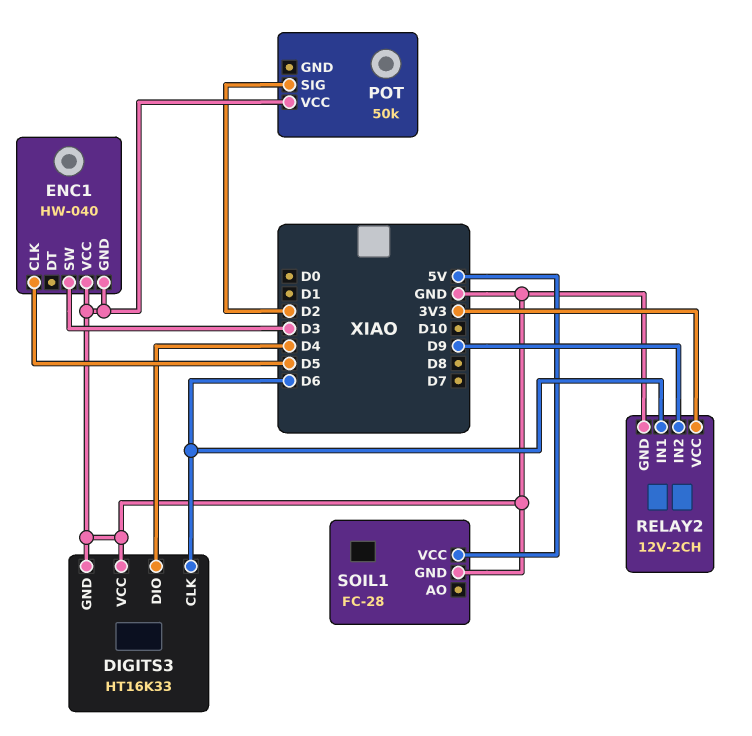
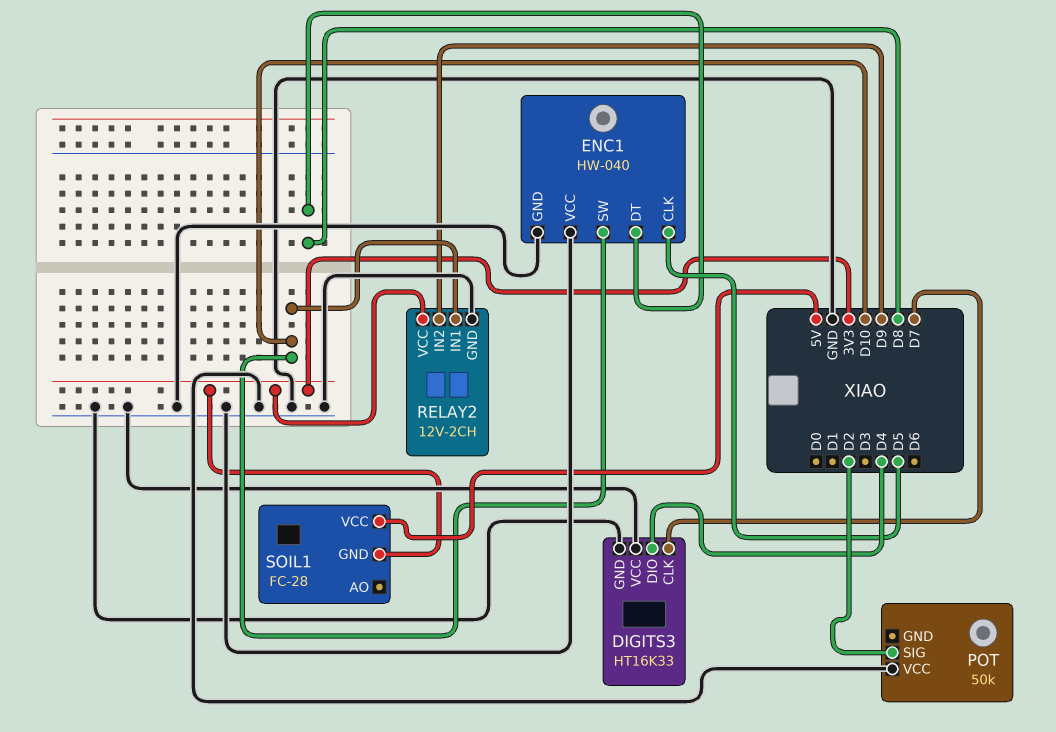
DIGITS3 pin CLK: D6 -> D7
ENC1 pin DT: none -> D8
ENC1 pin SW: D3 -> D10
RELAY2 pin IN1: D6 -> D10
SOIL1 pin GND: GND -> 3V3

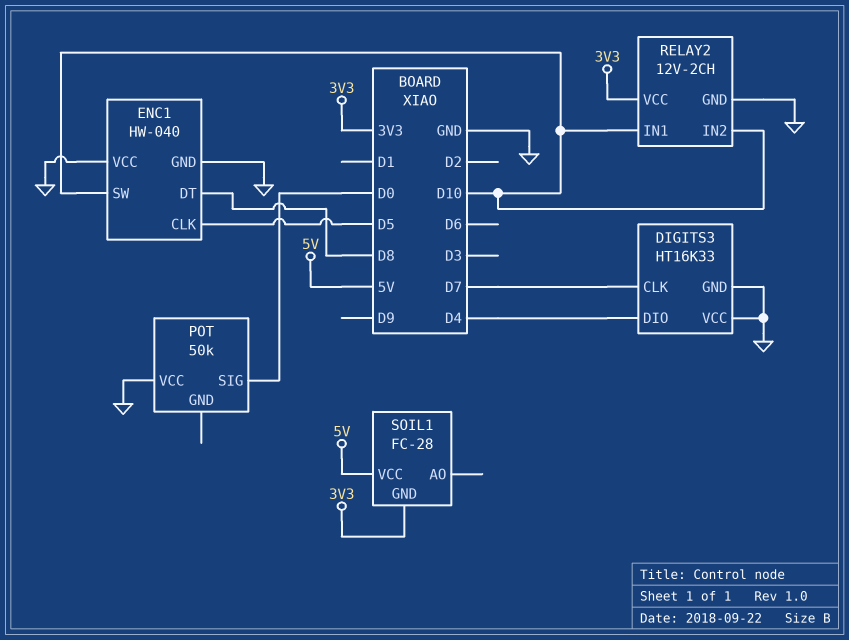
POT pin SIG: D2 -> D0
RELAY2 pin IN2: D9 -> D10

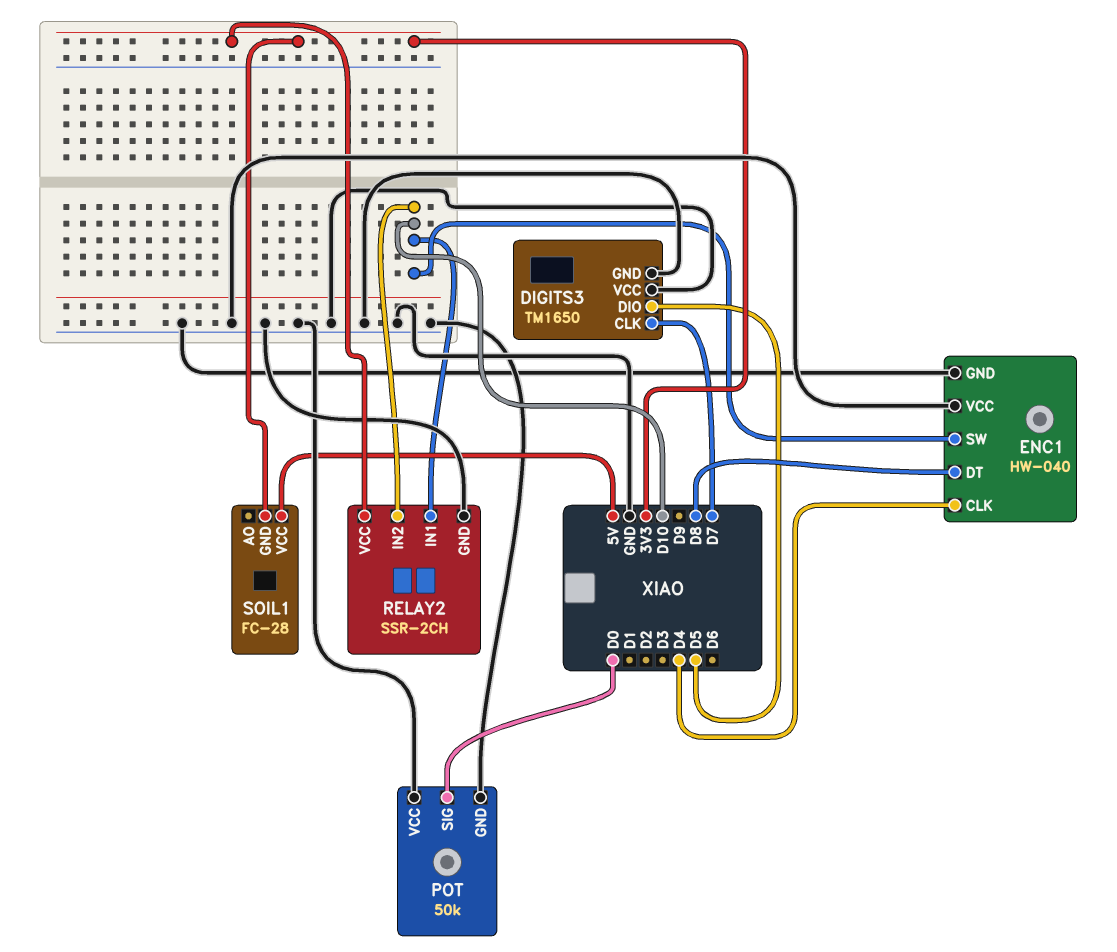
DIGITS3: HT16K33 -> TM1650
DIGITS3 pin DIO: D4 -> D5
ENC1 pin CLK: D5 -> D4
POT pin GND: none -> GND
RELAY2: 12V-2CH -> SSR-2CH

